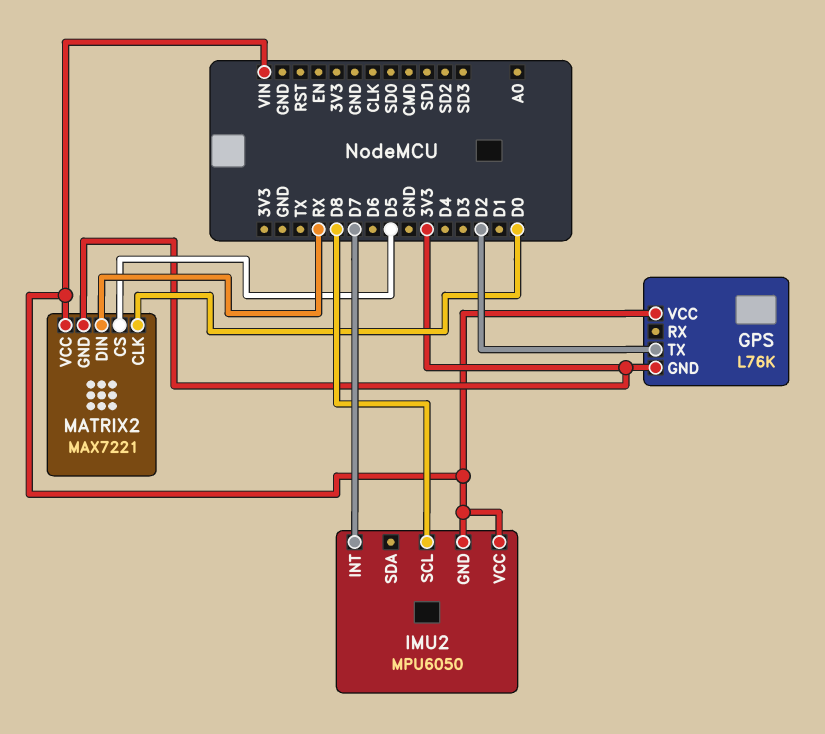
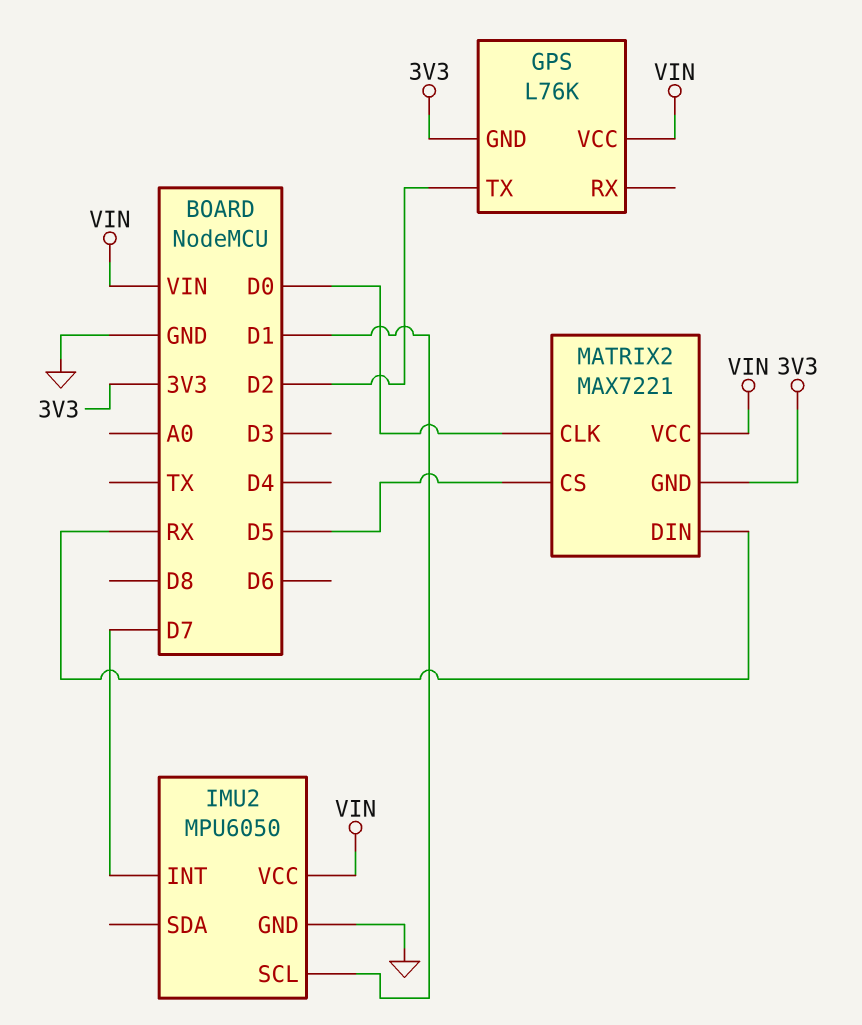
IMU2 pin GND: VIN -> GND
IMU2 pin SCL: D8 -> D1

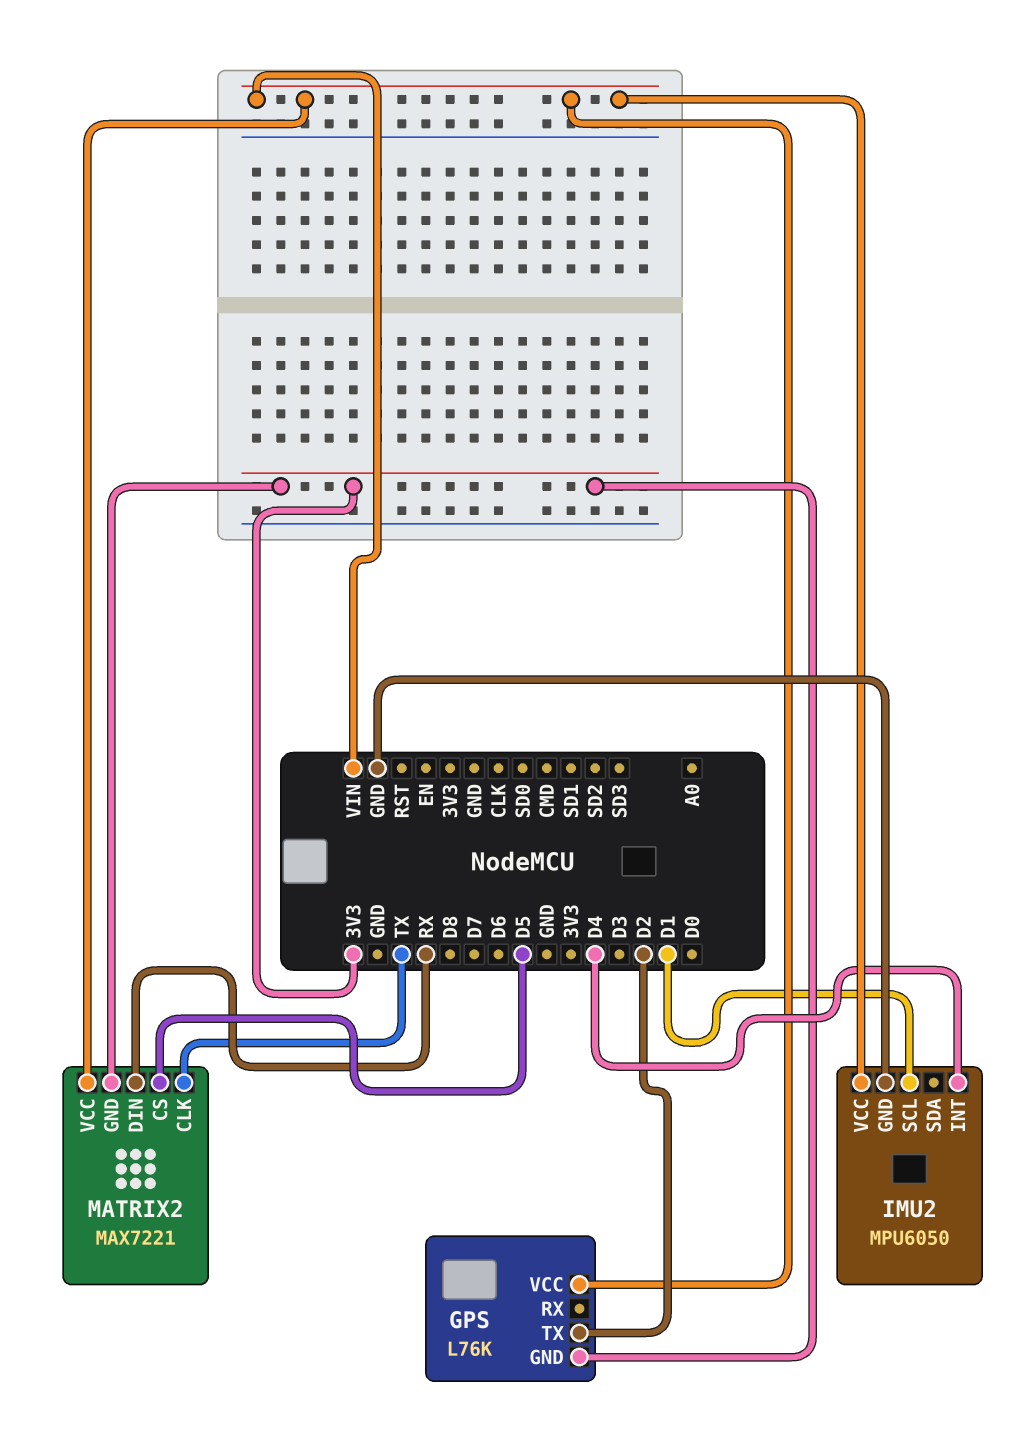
IMU2 pin INT: D7 -> D4
MATRIX2 pin CLK: D0 -> TX

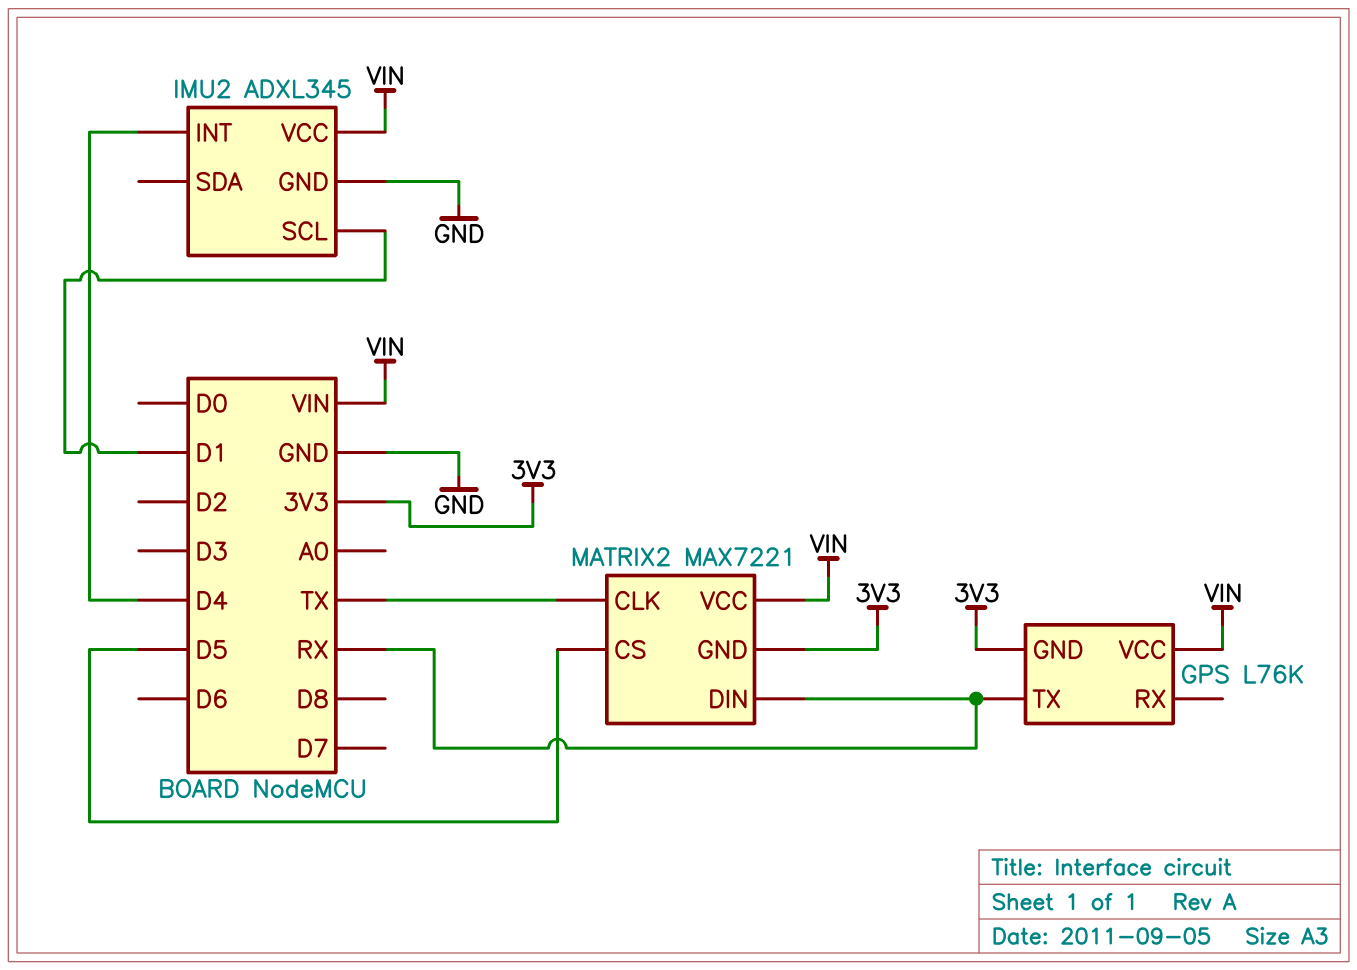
GPS pin TX: D2 -> RX
IMU2: MPU6050 -> ADXL345

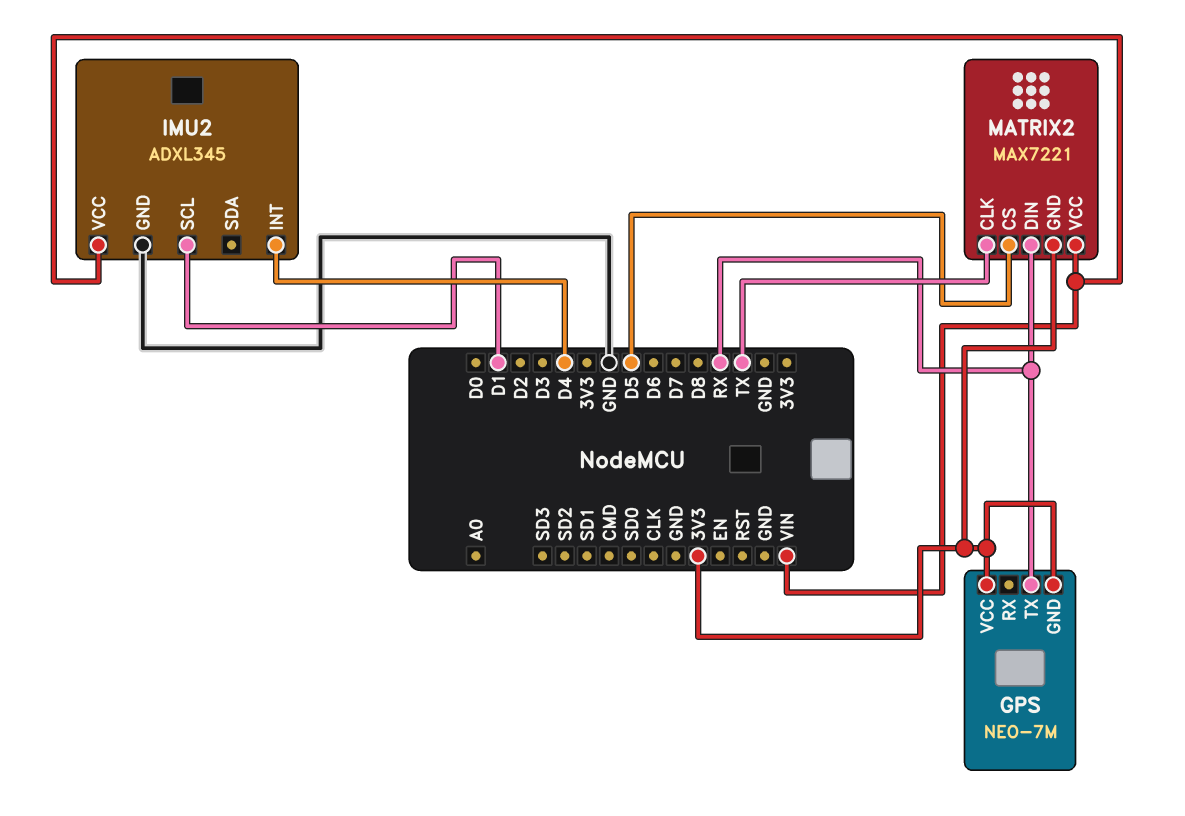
GPS: L76K -> NEO-7M
GPS pin VCC: VIN -> 3V3

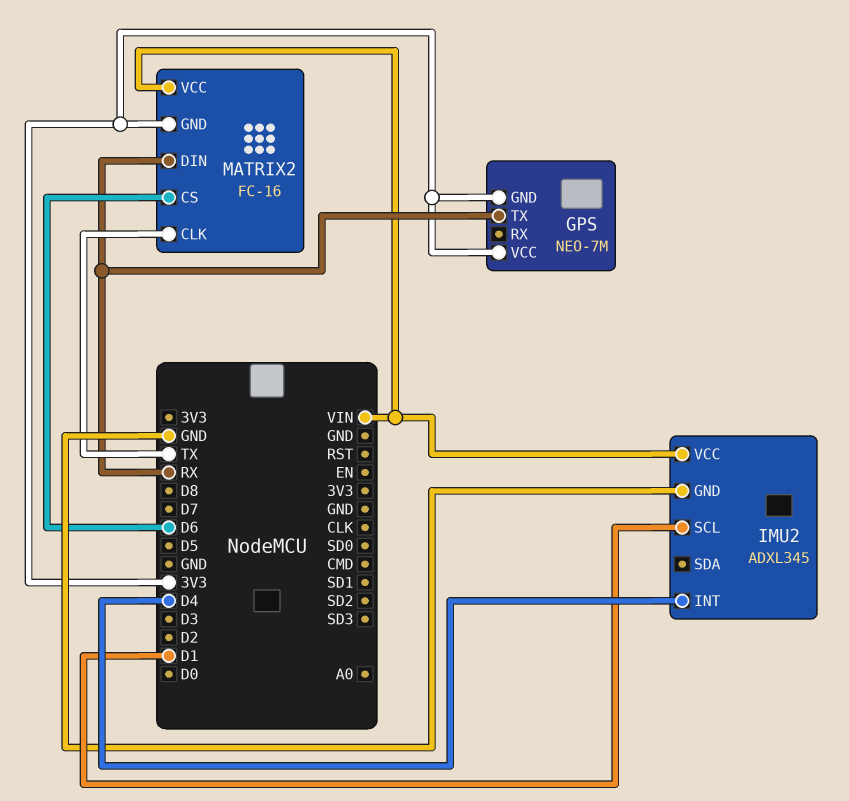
MATRIX2: MAX7221 -> FC-16
MATRIX2 pin CS: D5 -> D6

